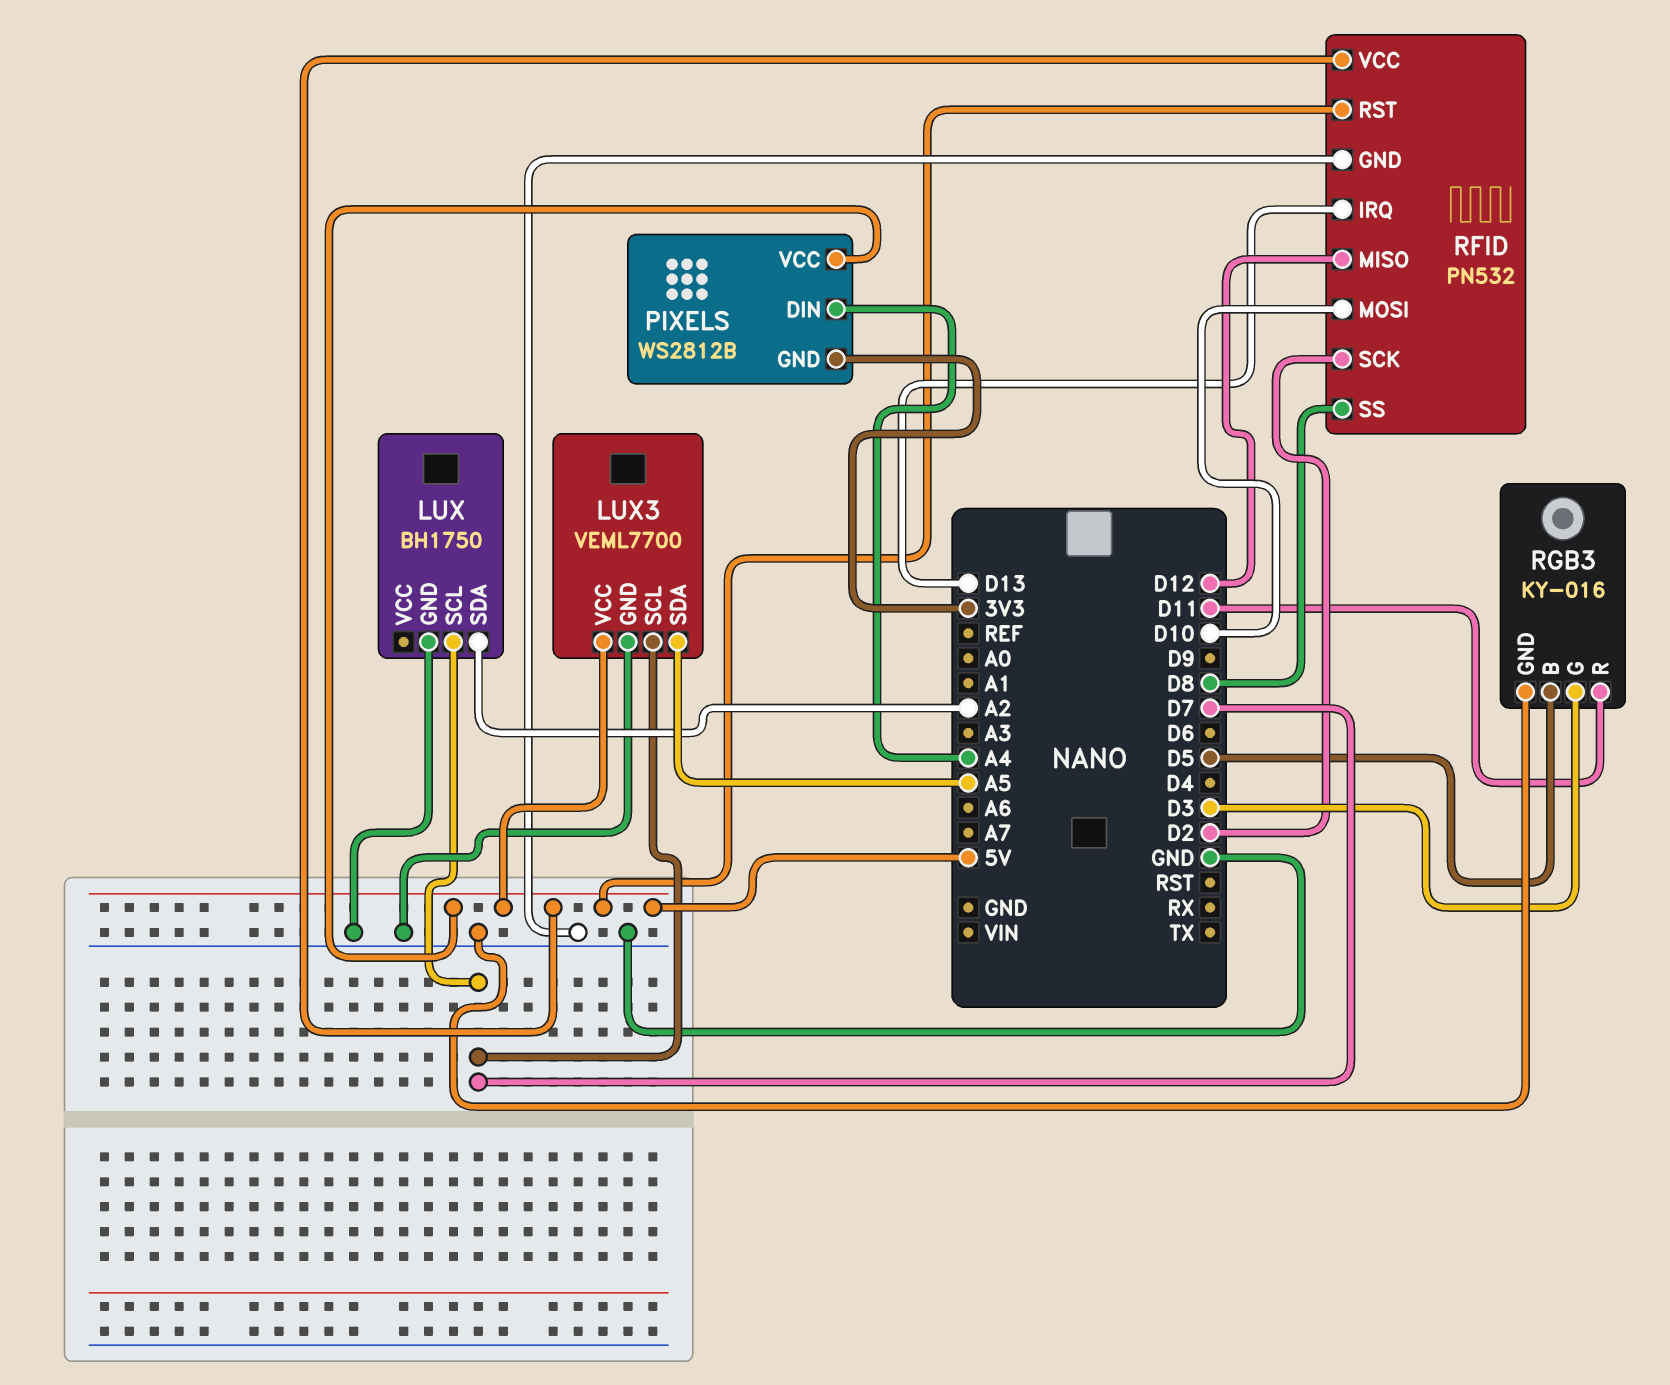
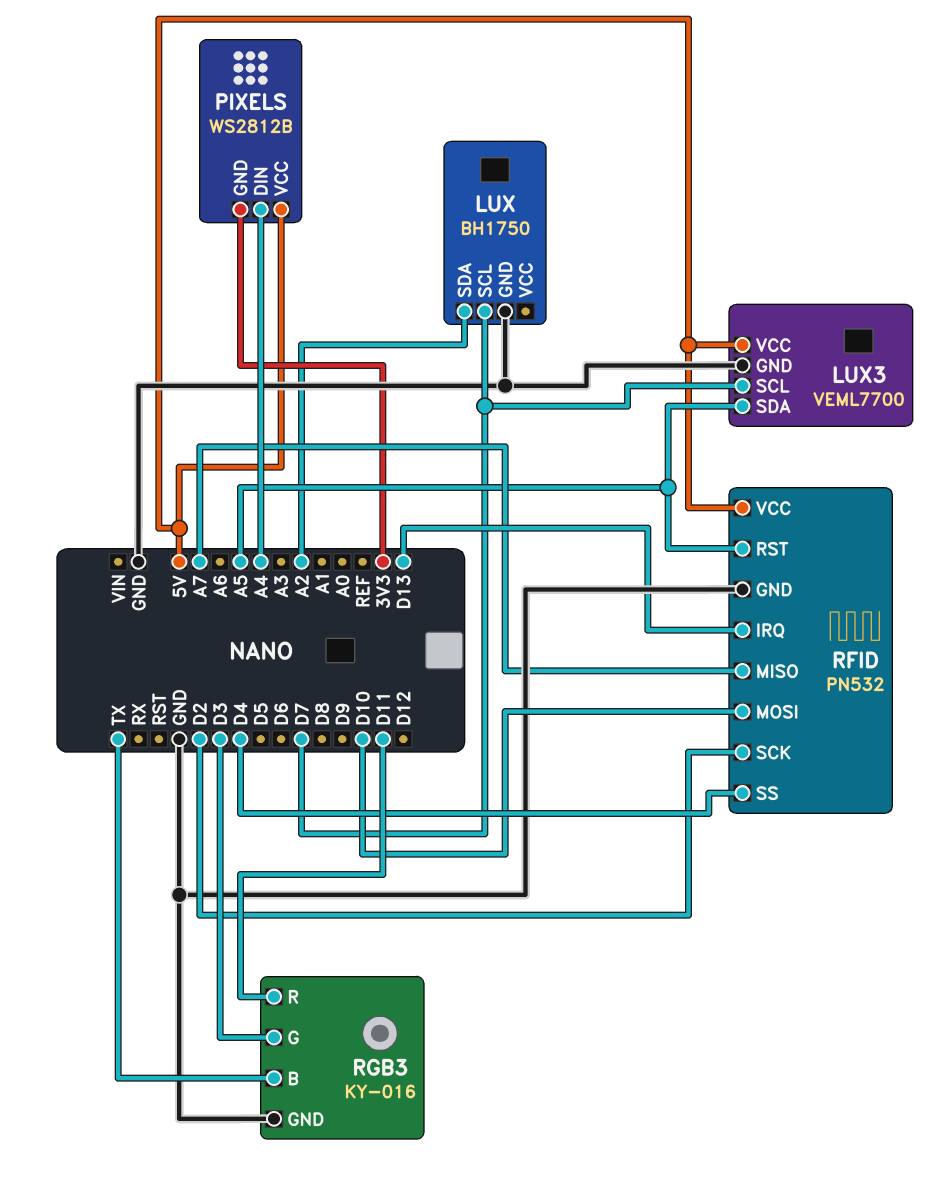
RFID pin MISO: D12 -> A7
RFID pin RST: 5V -> A5
RFID pin SS: D8 -> D4
RGB3 pin B: D5 -> TX

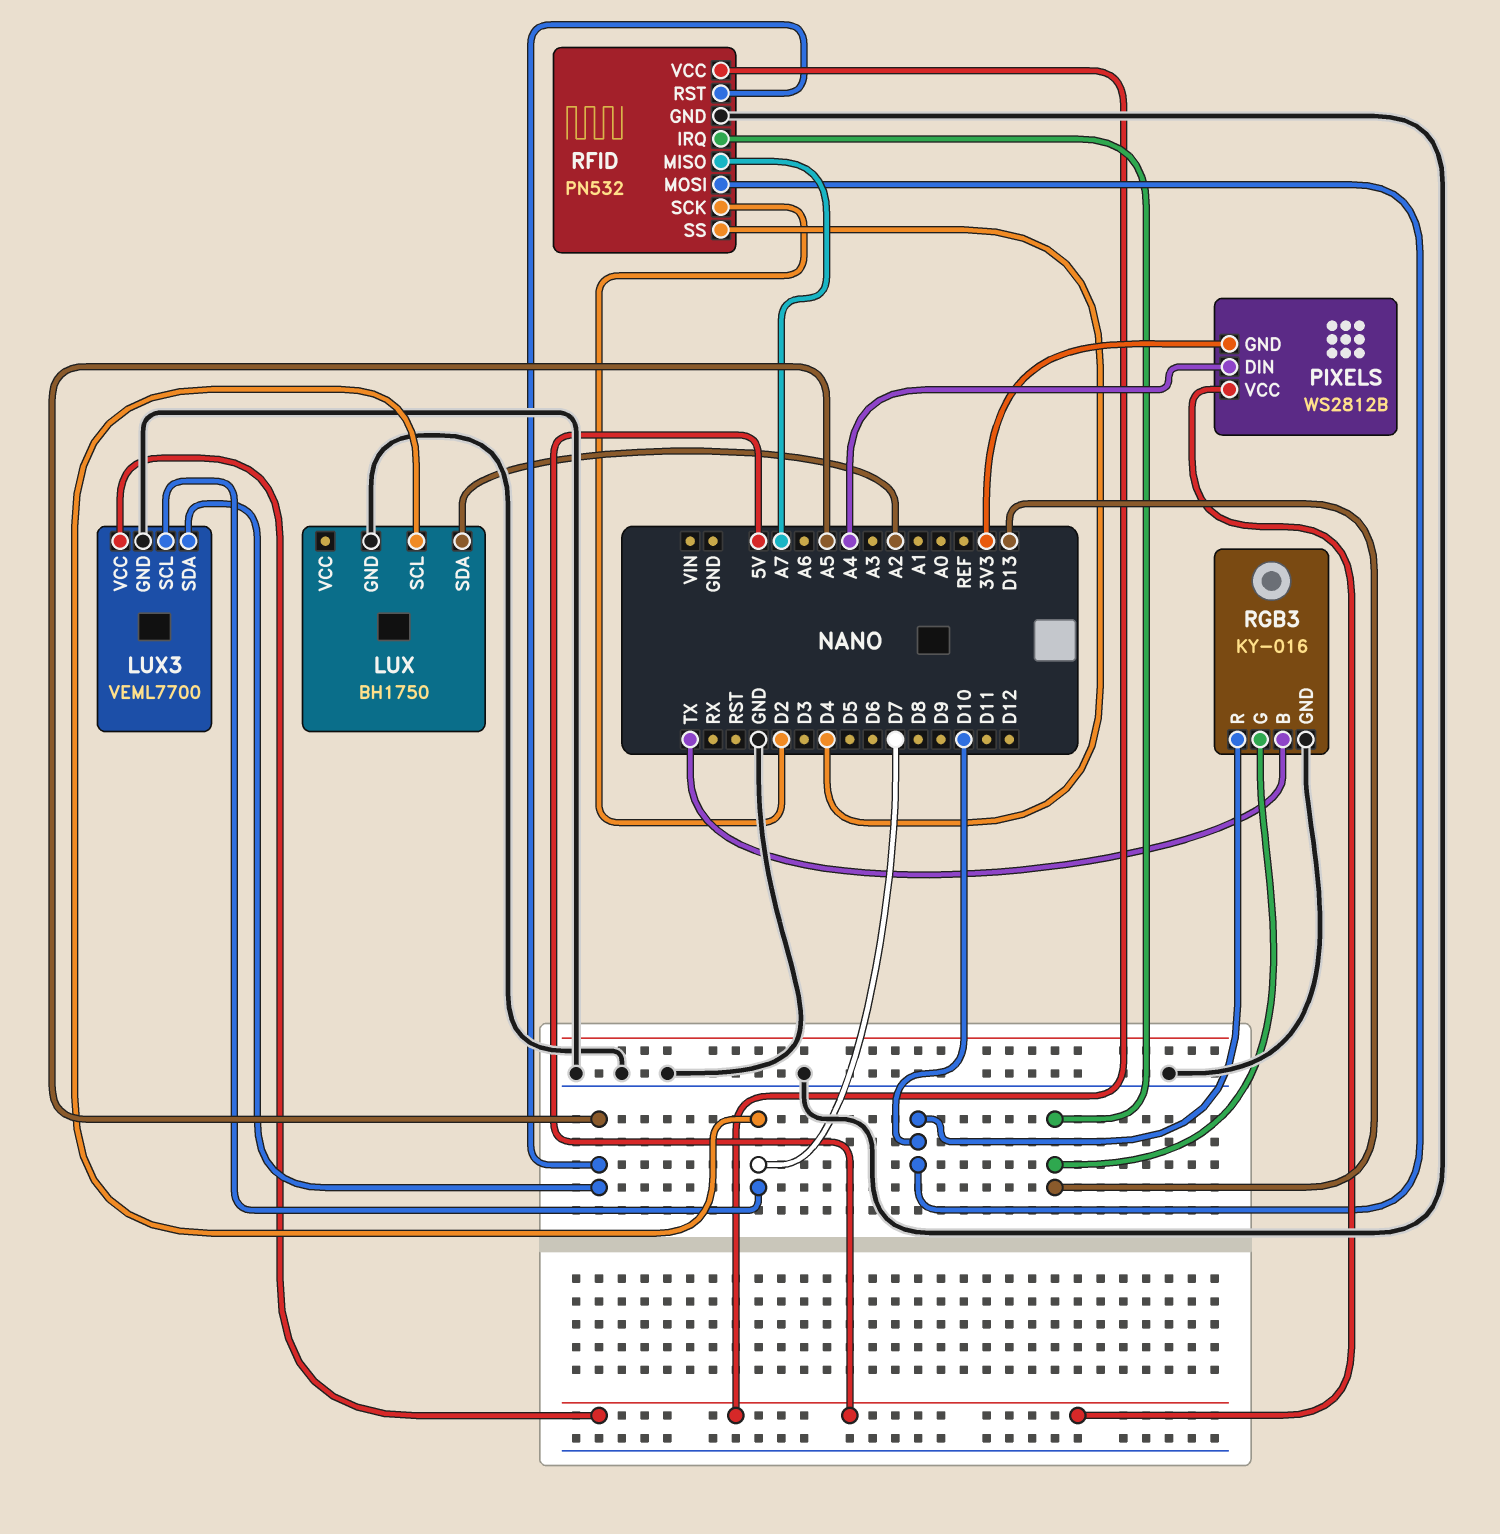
RGB3 pin G: D3 -> D13
RGB3 pin R: D11 -> D10

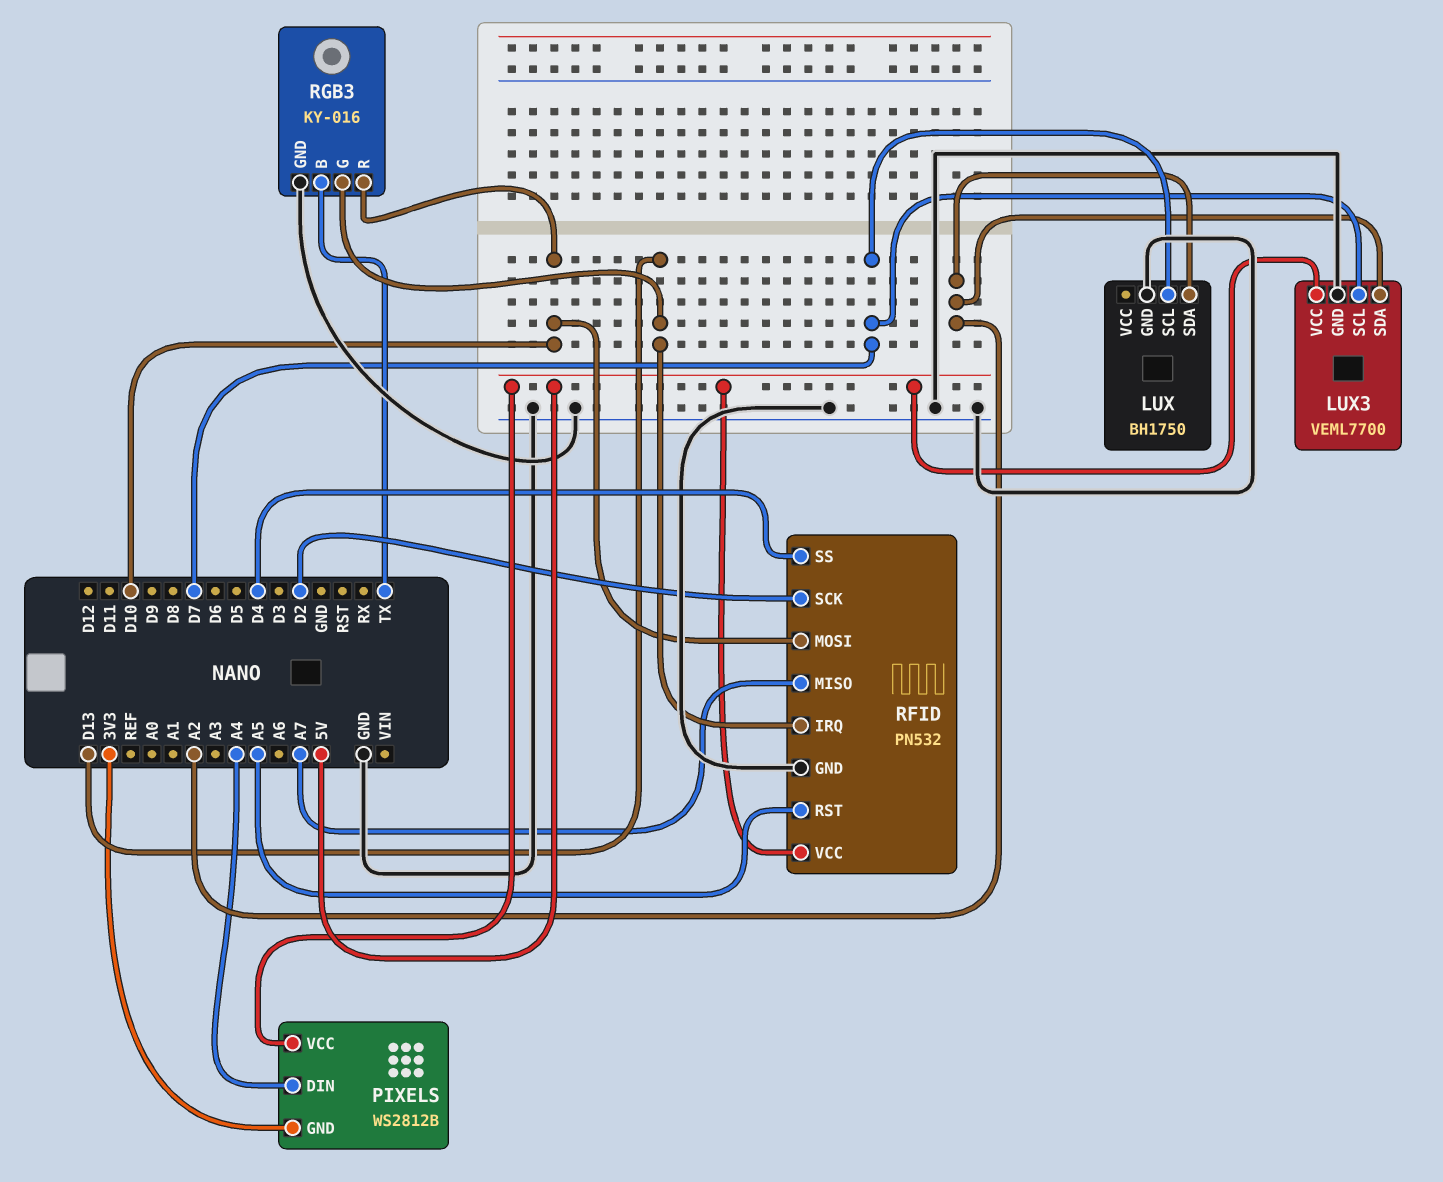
LUX3 pin SDA: A5 -> A2

